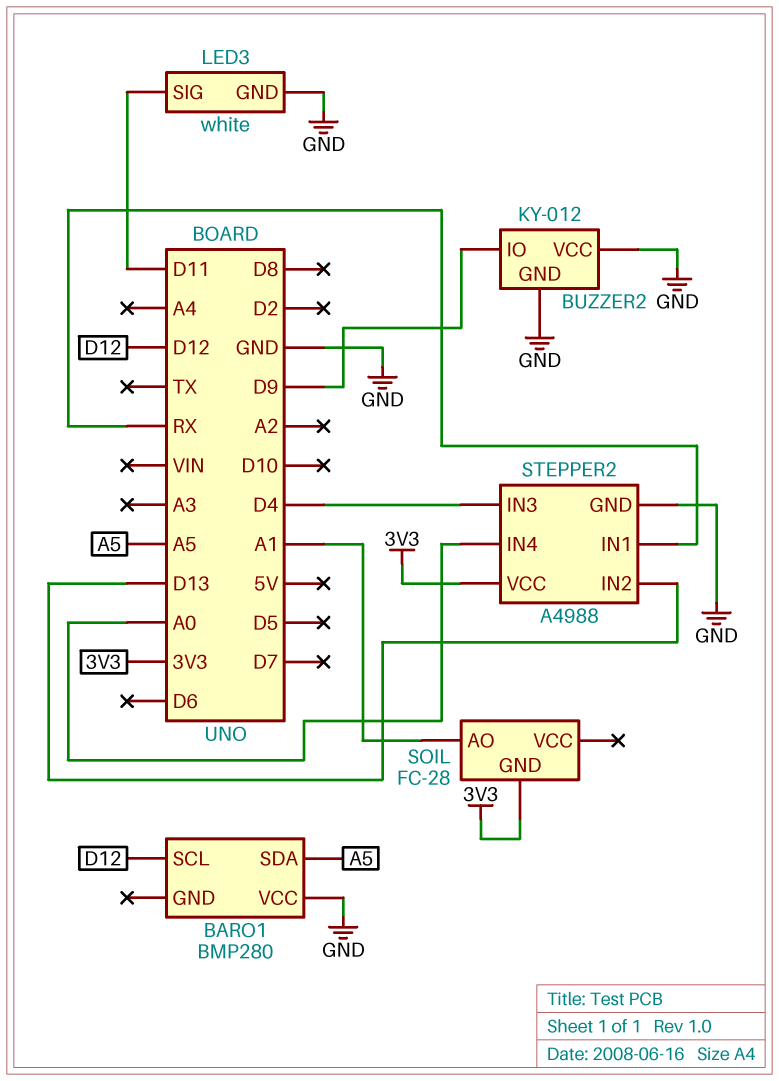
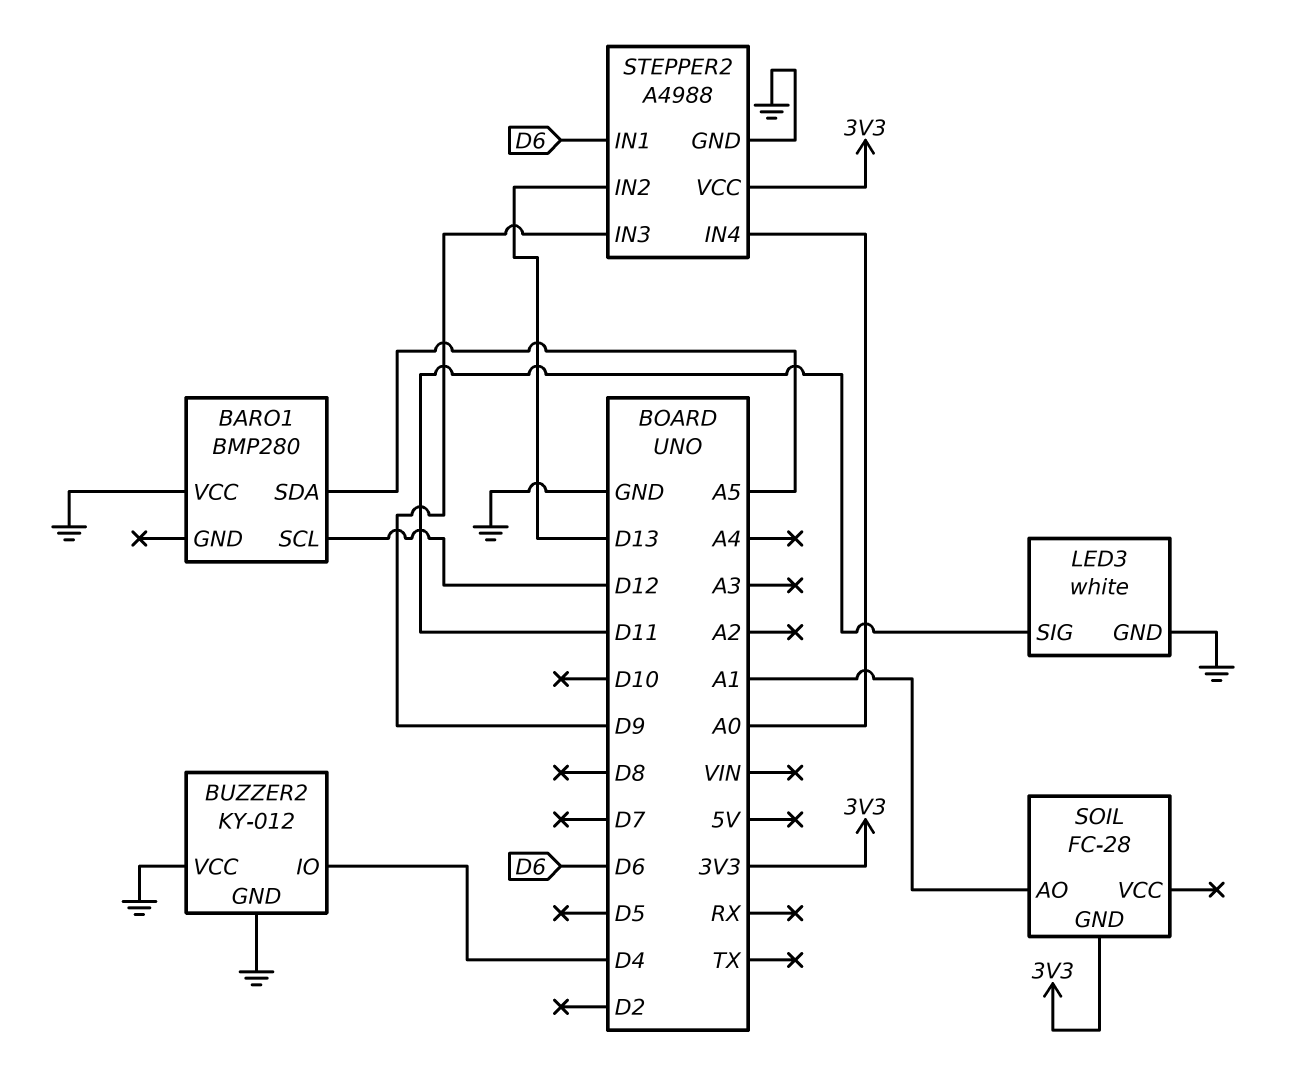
BUZZER2 pin IO: D9 -> D4
STEPPER2 pin IN1: RX -> D6
STEPPER2 pin IN3: D4 -> D9

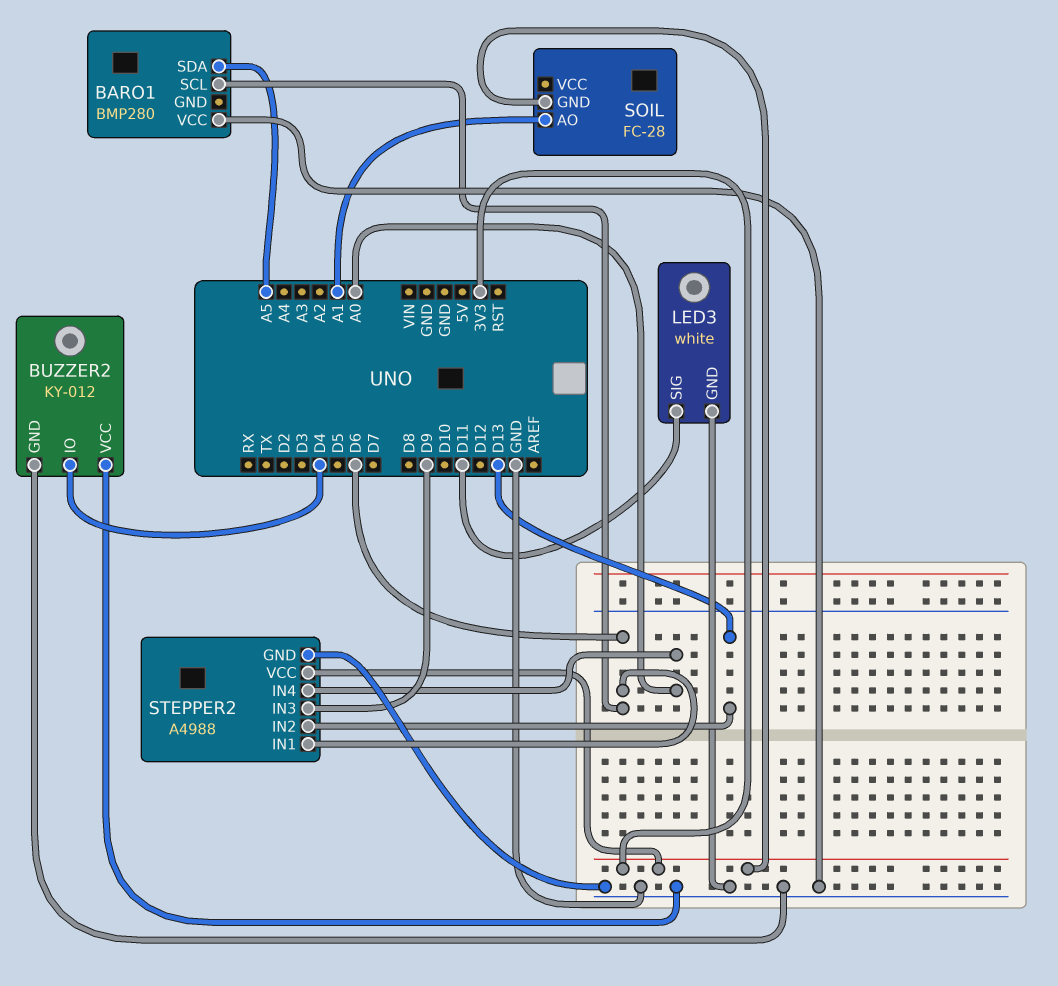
BARO1 pin SCL: D12 -> D6

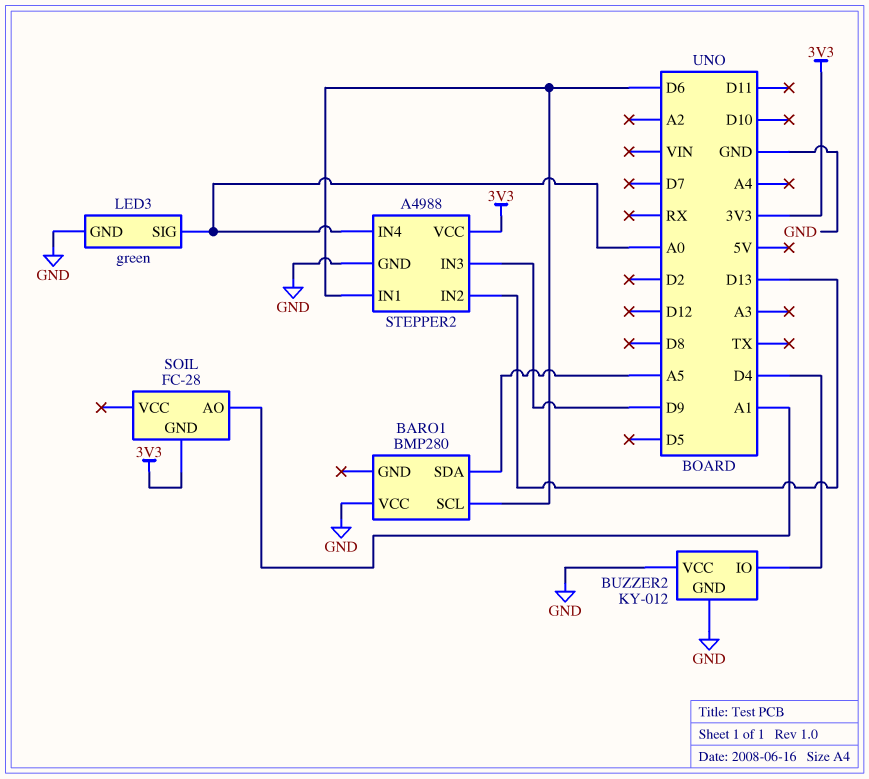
LED3: white -> green
LED3 pin SIG: D11 -> A0

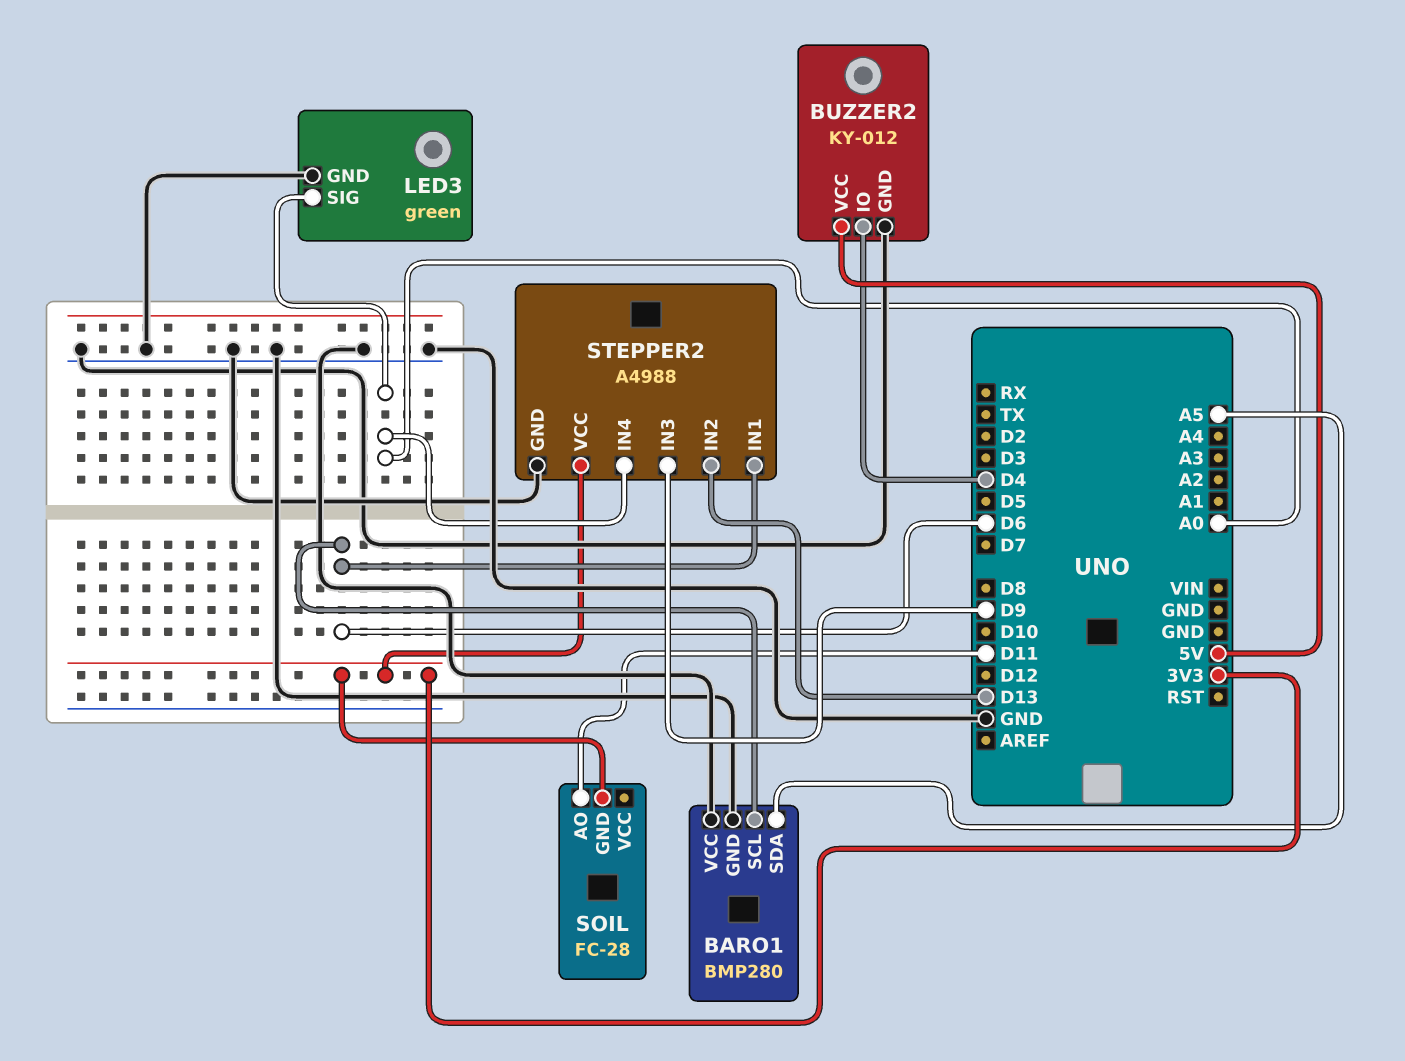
BARO1 pin GND: none -> GND
BUZZER2 pin VCC: GND -> 5V
SOIL pin AO: A1 -> D11

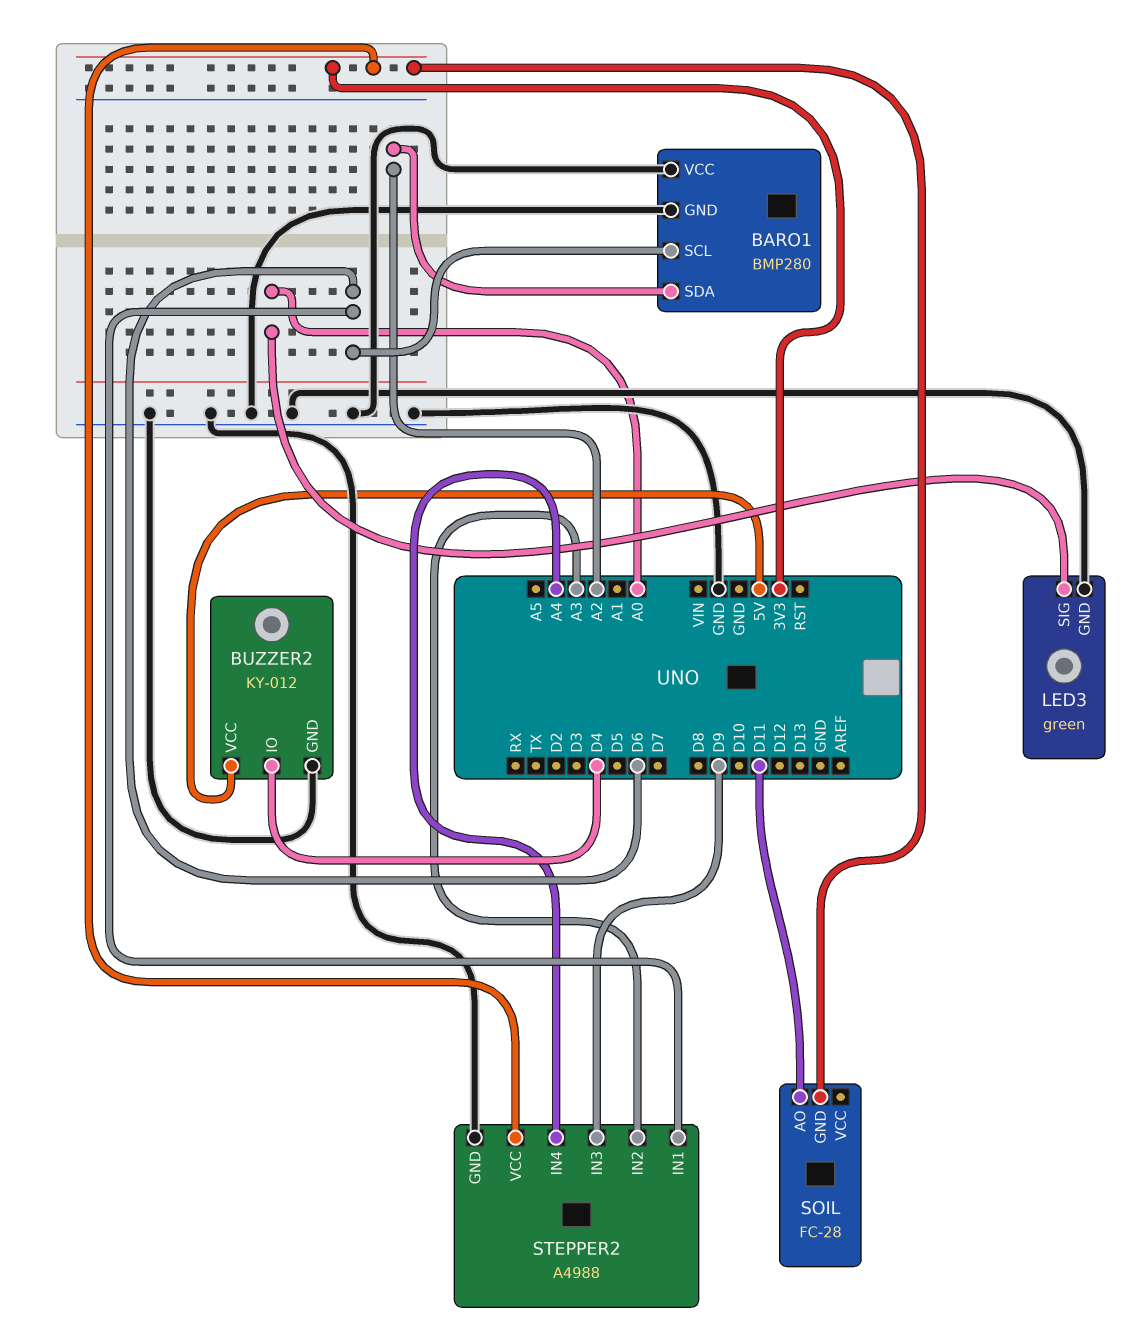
BARO1 pin SDA: A5 -> A2
STEPPER2 pin IN2: D13 -> A3
STEPPER2 pin IN4: A0 -> A4

